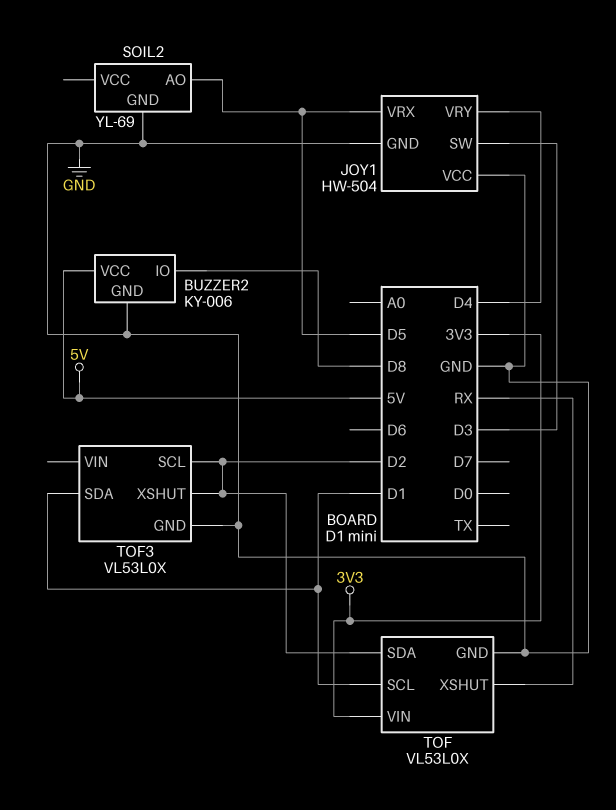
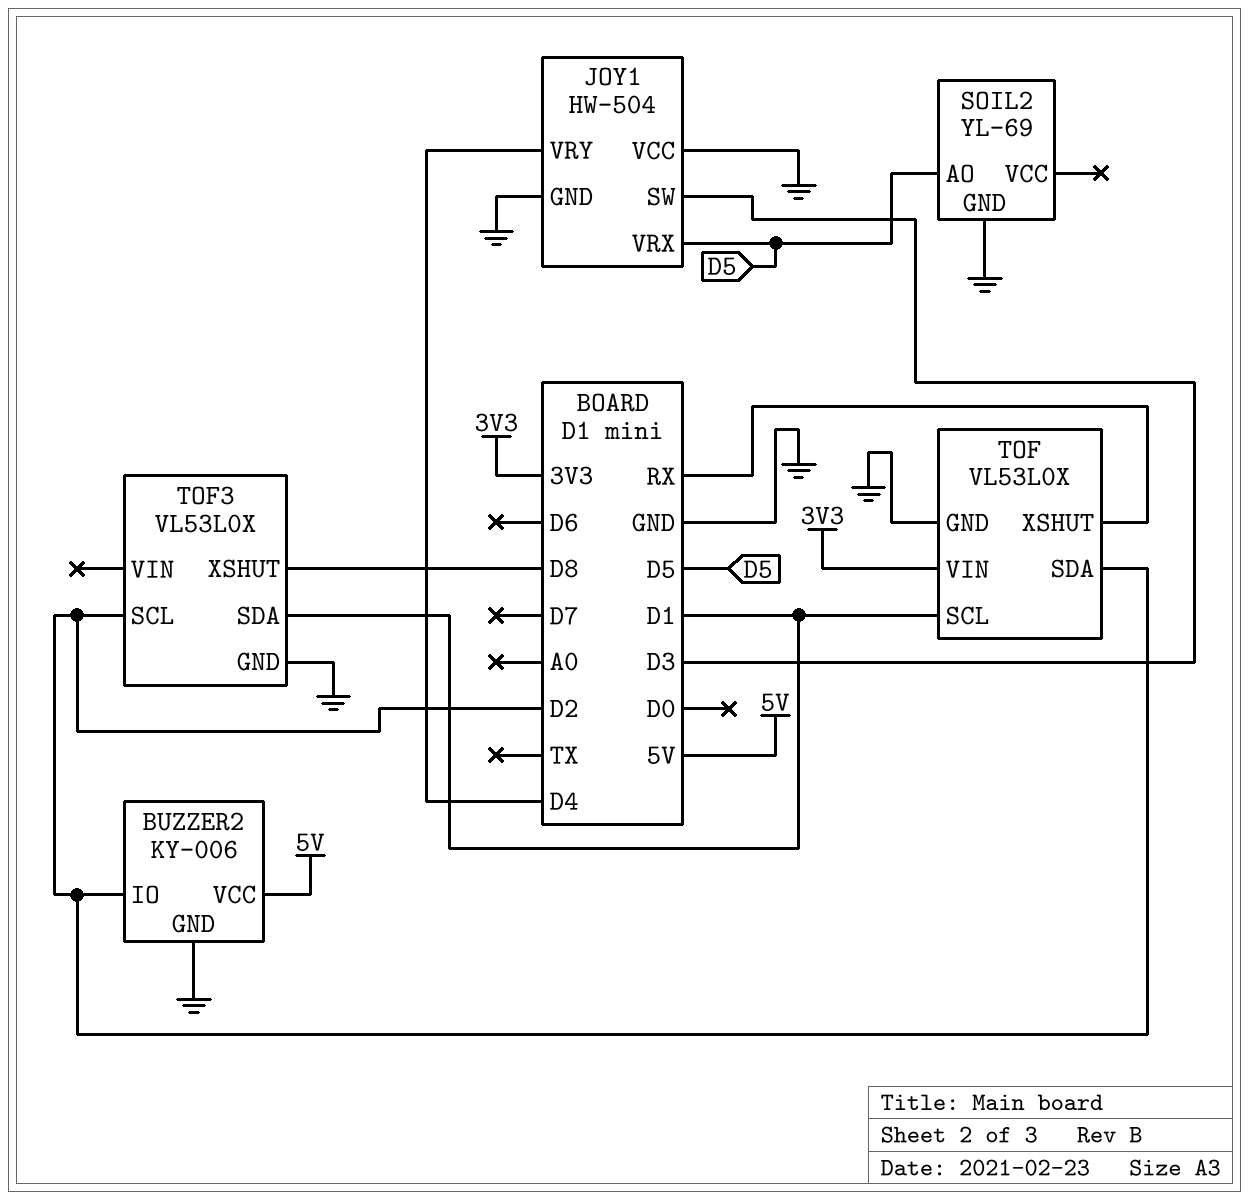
BUZZER2 pin IO: D8 -> D2
TOF3 pin XSHUT: D2 -> D8

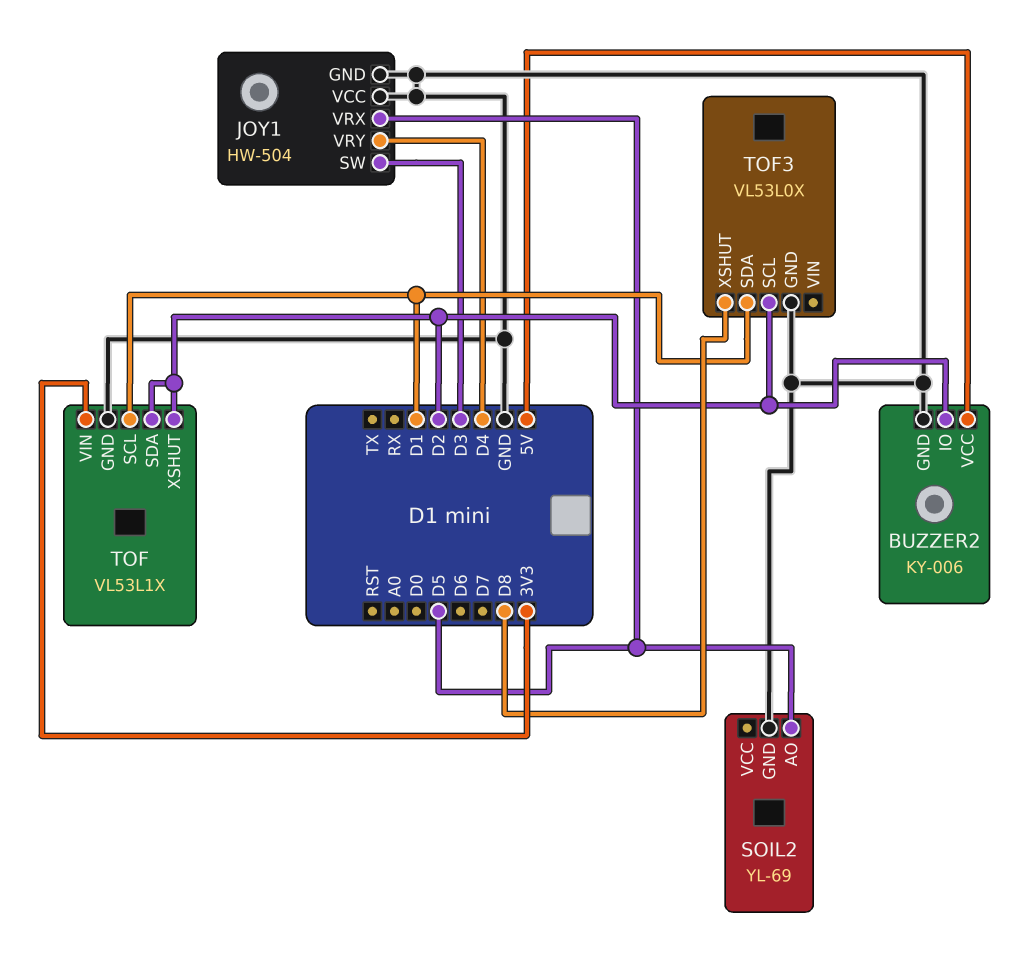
TOF: VL53L0X -> VL53L1X
TOF pin XSHUT: RX -> D2

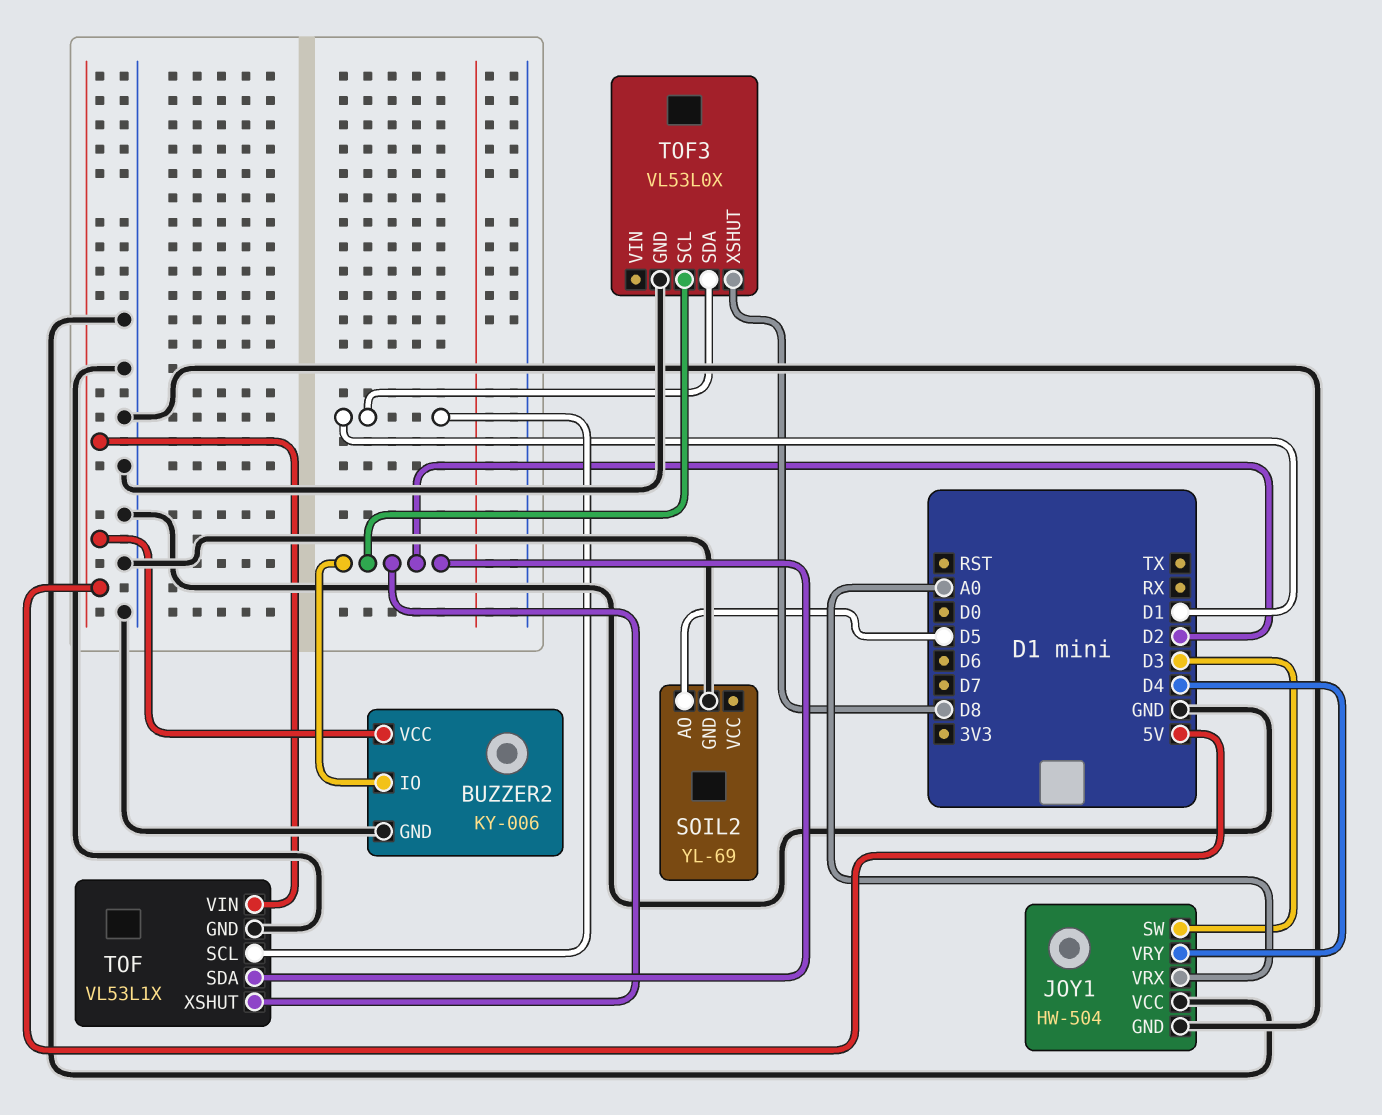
JOY1 pin VRX: D5 -> A0
TOF pin VIN: 3V3 -> 5V

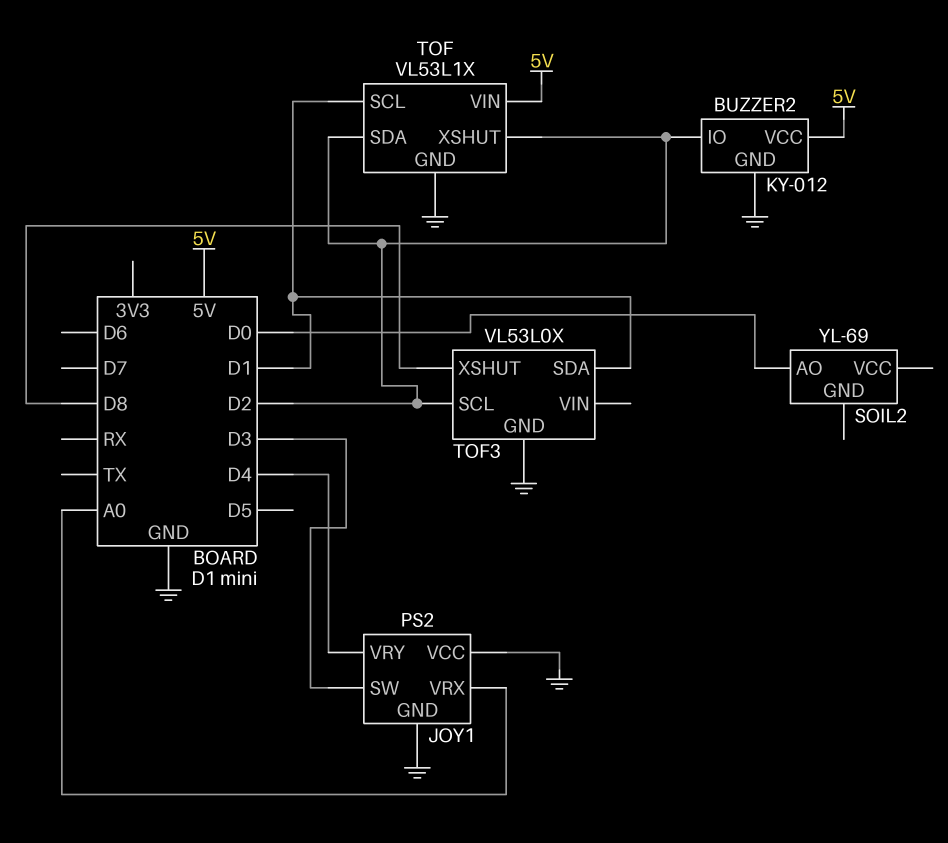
BUZZER2: KY-006 -> KY-012
JOY1: HW-504 -> PS2
SOIL2 pin AO: D5 -> D0
SOIL2 pin GND: GND -> none

